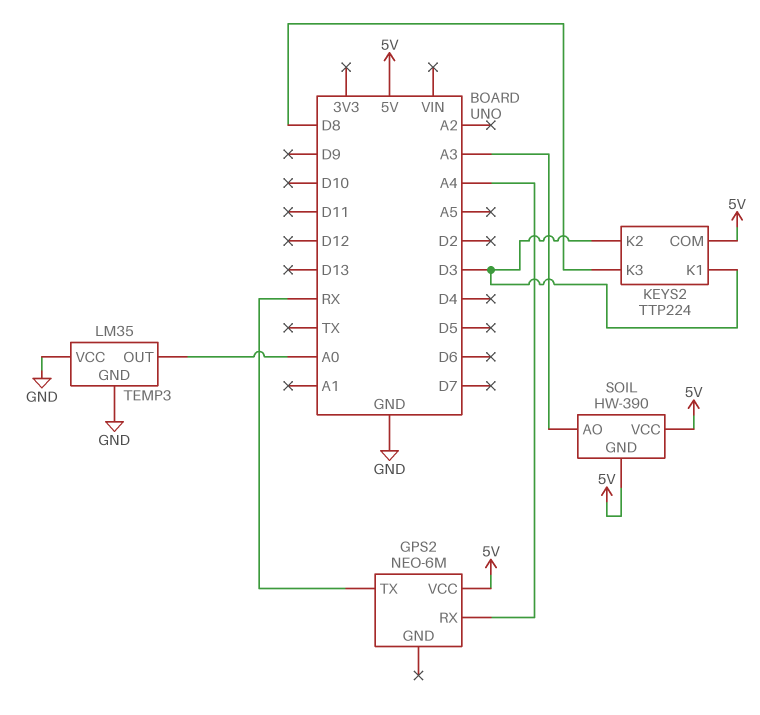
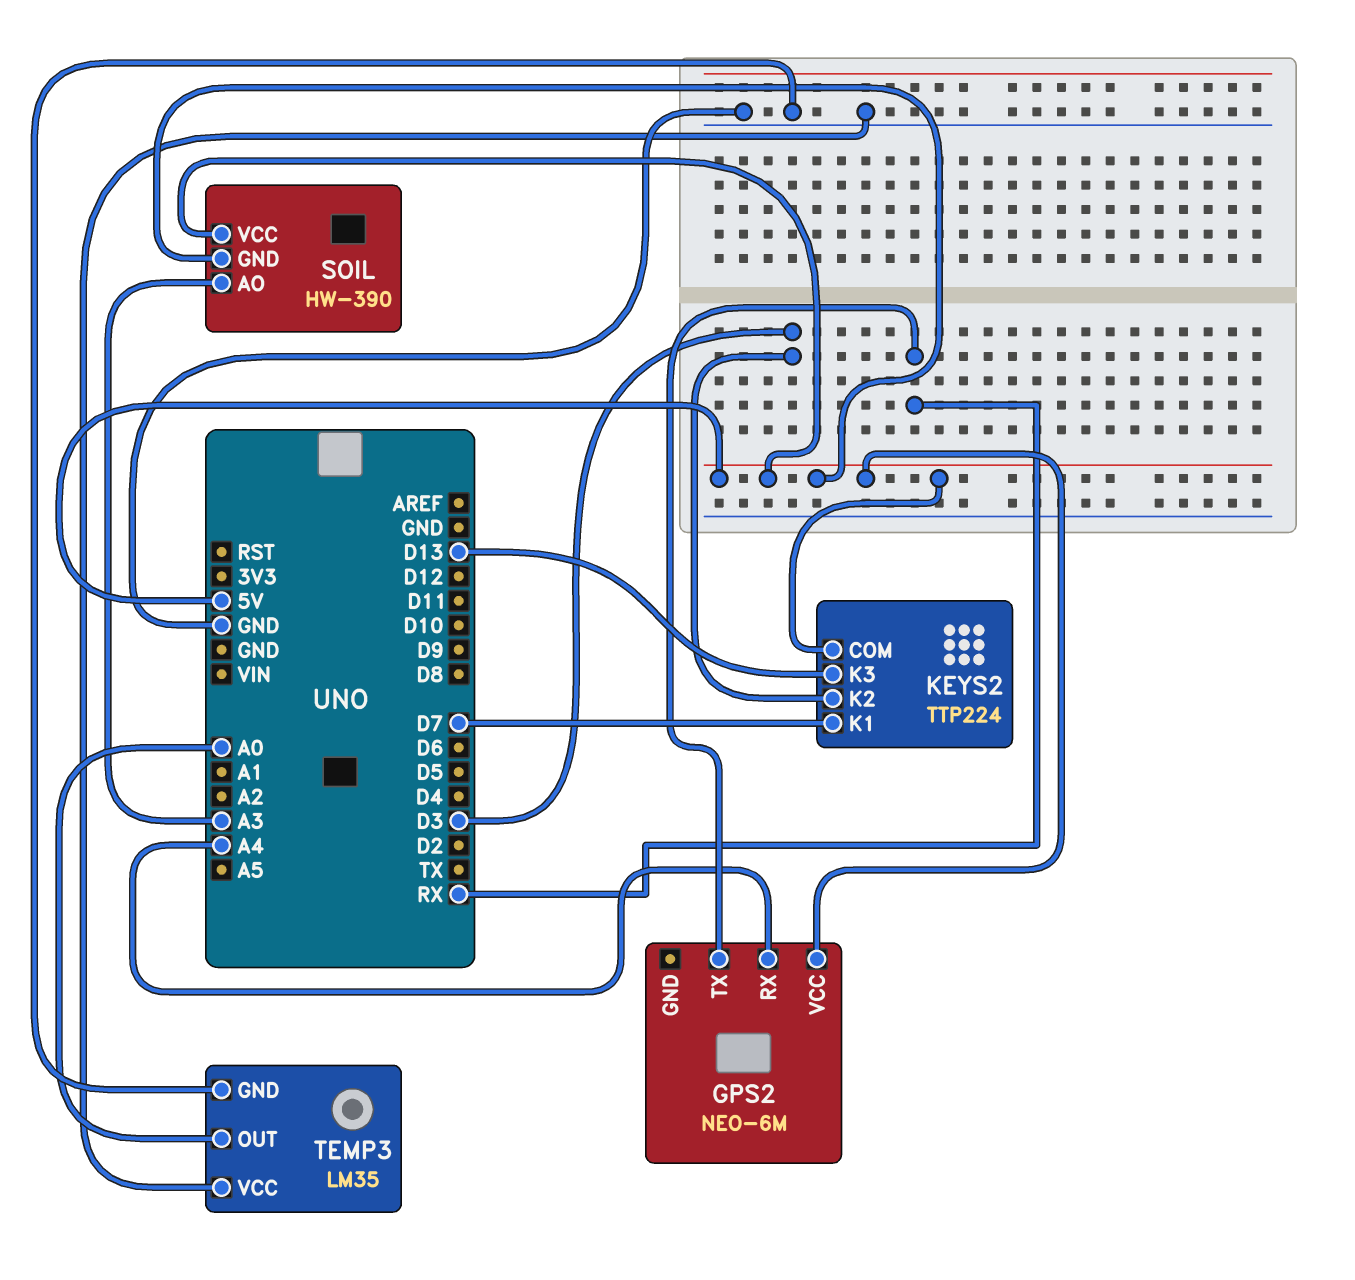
KEYS2 pin K1: D3 -> D7
KEYS2 pin K3: D8 -> D13

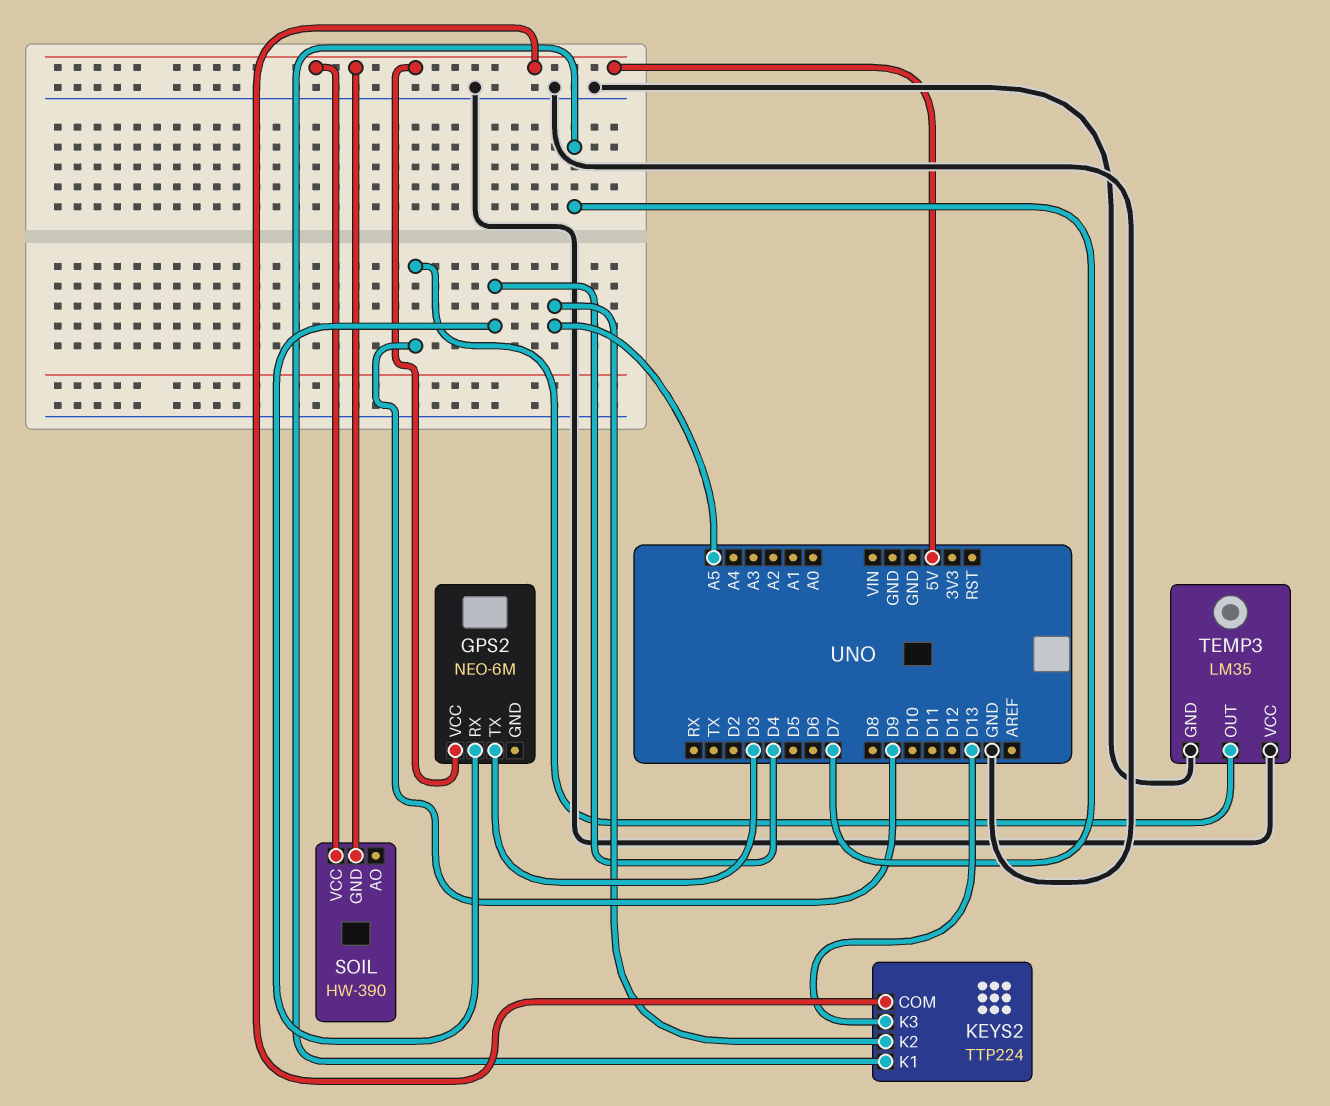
GPS2 pin RX: A4 -> D4
GPS2 pin TX: RX -> D3
KEYS2 pin K2: D3 -> A5
SOIL pin AO: A3 -> none
TEMP3 pin OUT: A0 -> D9

